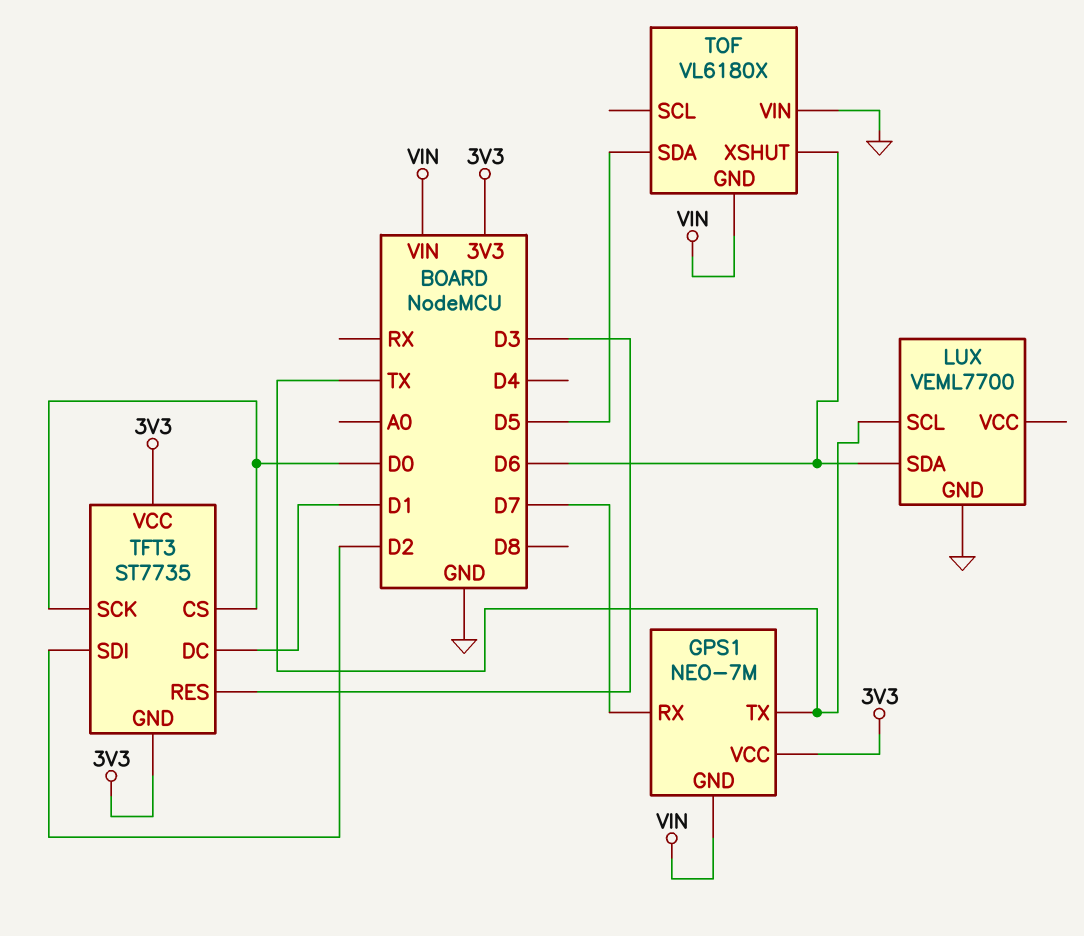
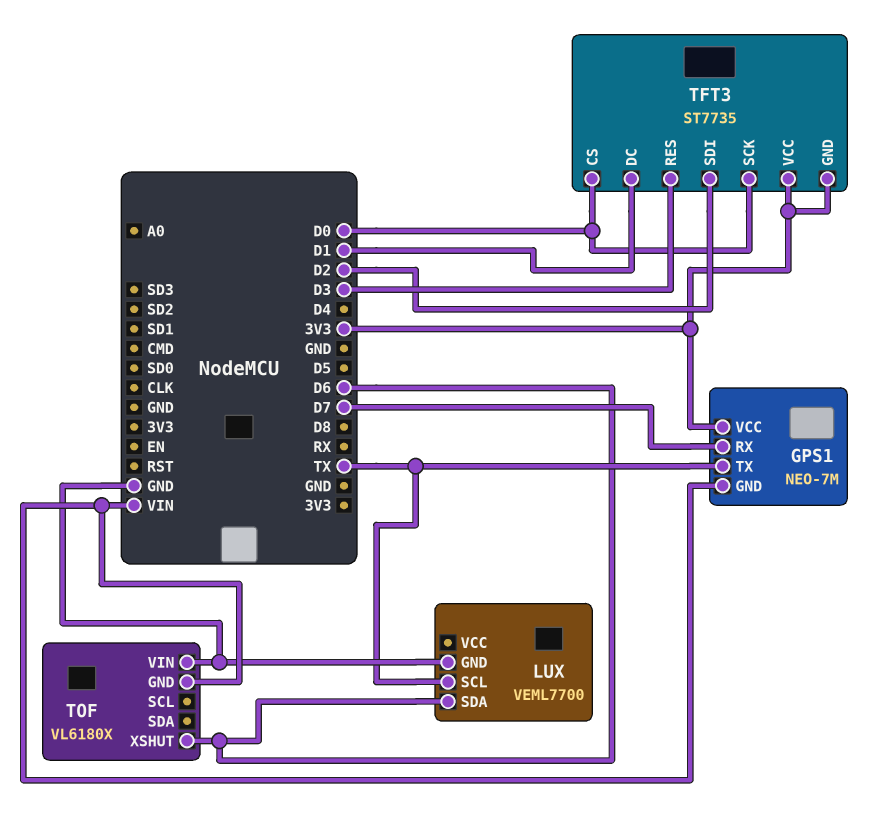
TOF pin SDA: D5 -> none

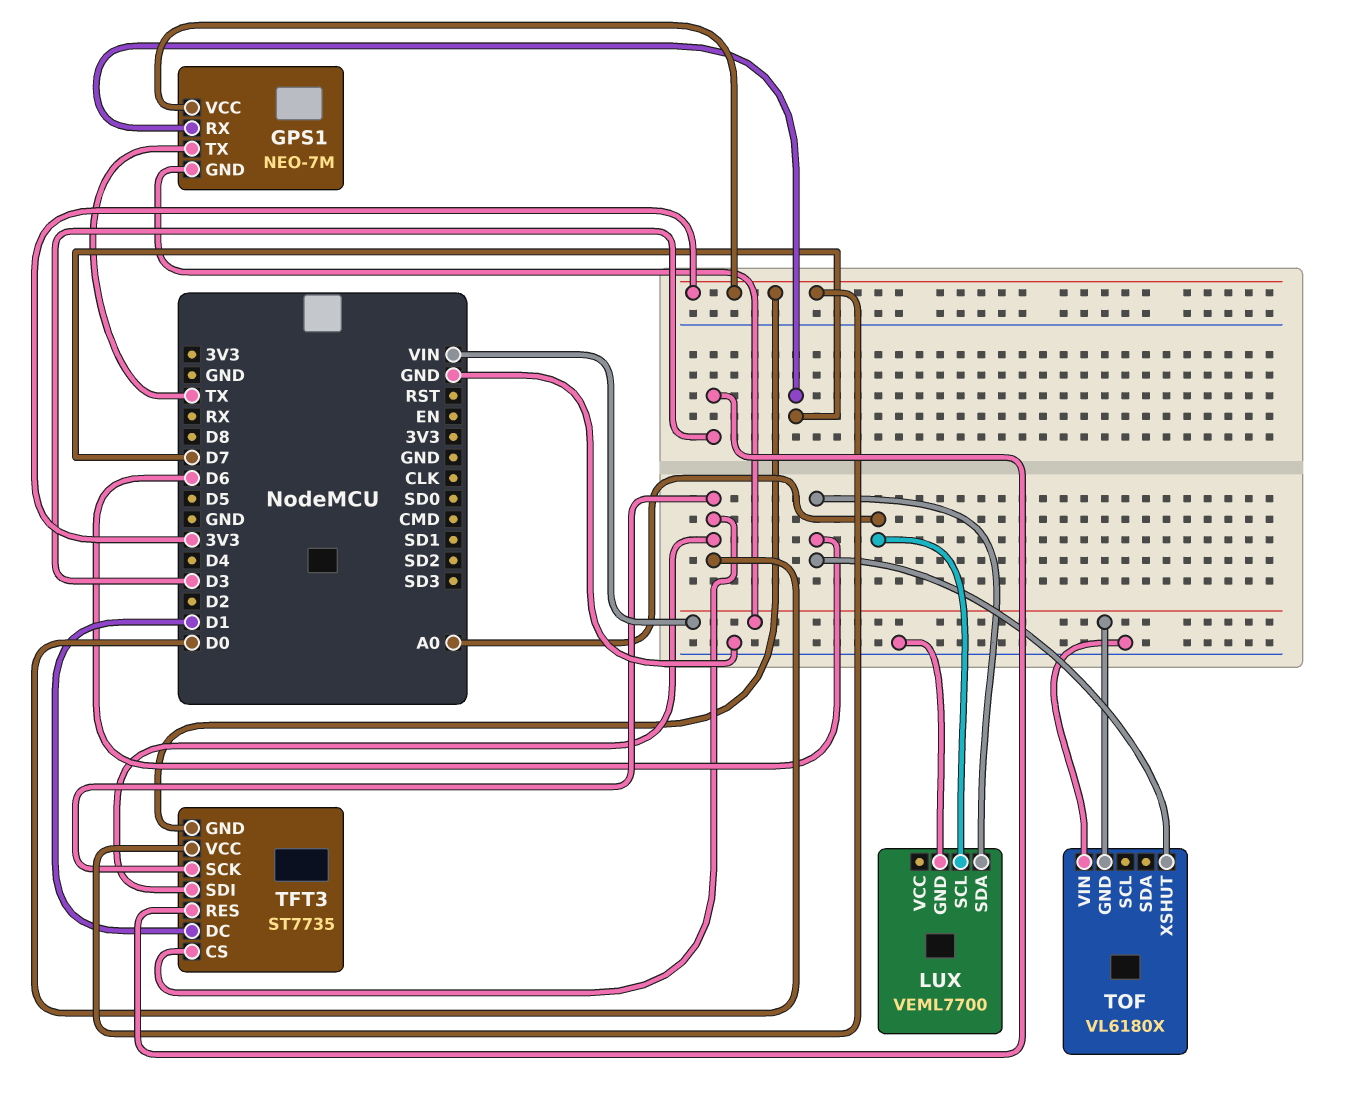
LUX pin SCL: TX -> A0
TFT3 pin SDI: D2 -> D0

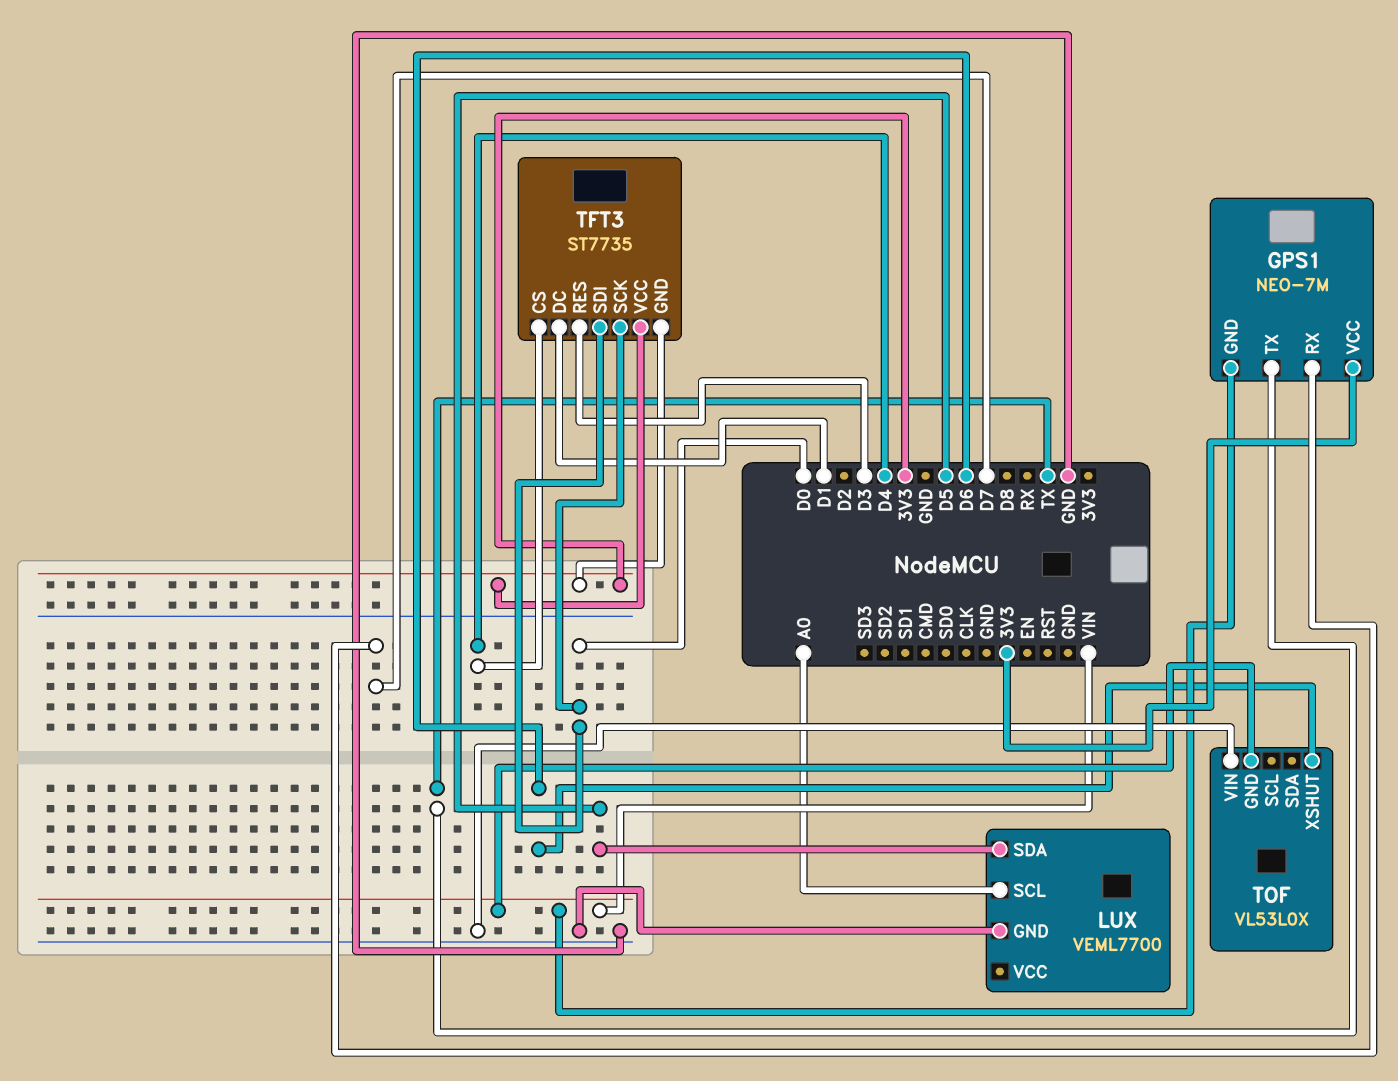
LUX pin SDA: D6 -> D5
TFT3 pin CS: D0 -> D4
TOF: VL6180X -> VL53L0X

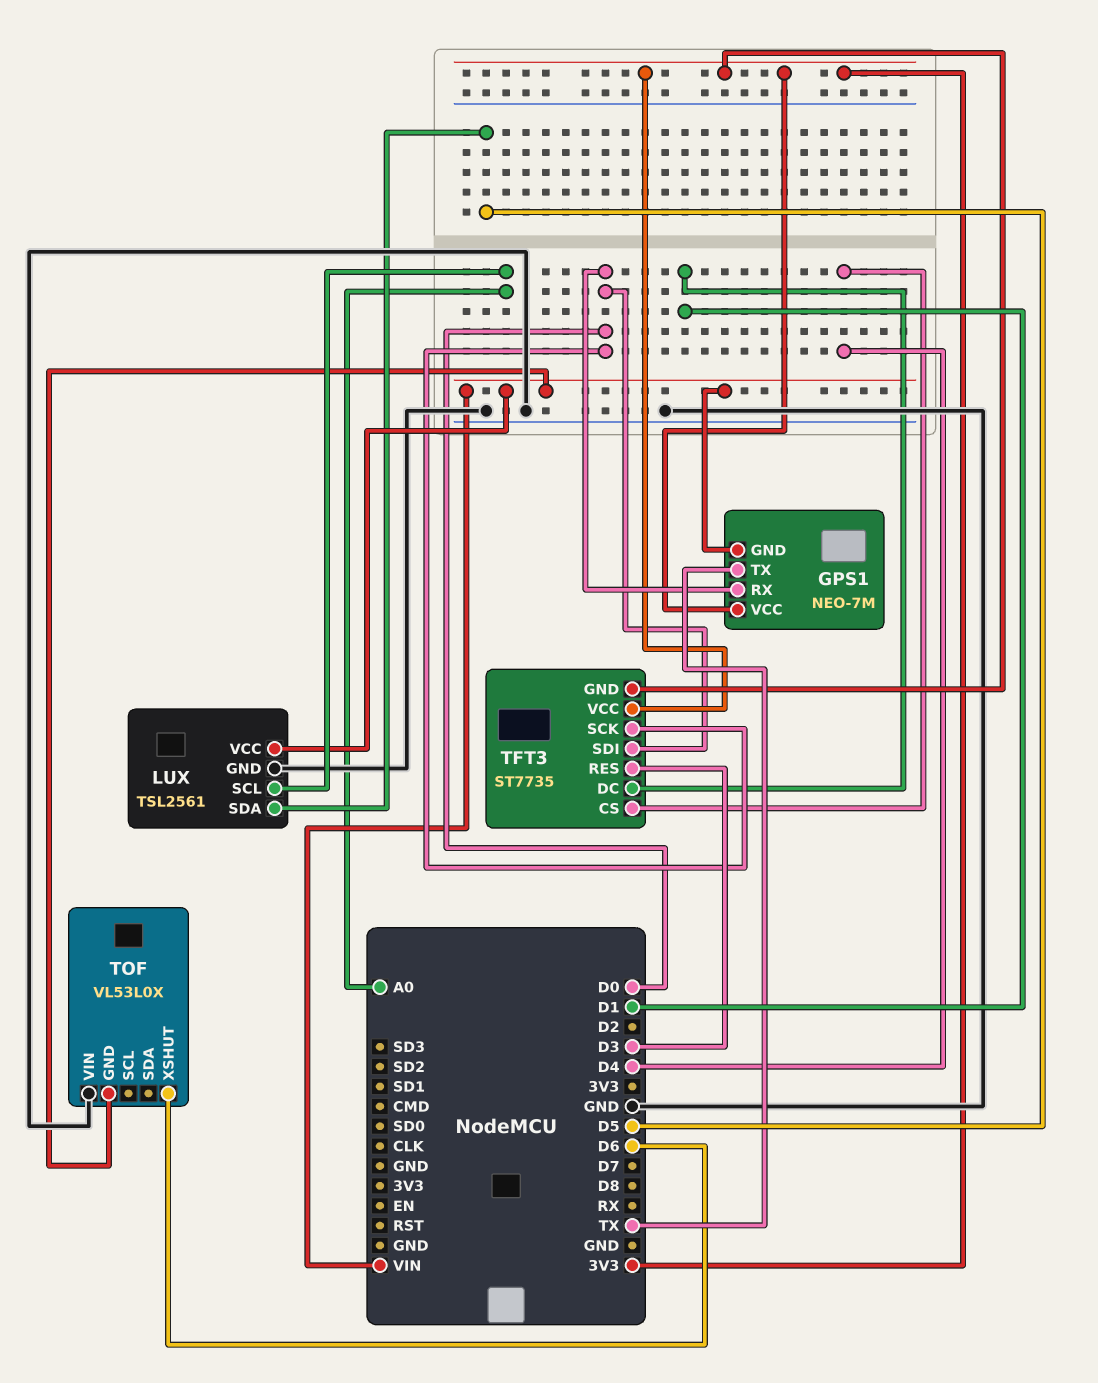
GPS1 pin RX: D7 -> D0
LUX: VEML7700 -> TSL2561
LUX pin VCC: none -> VIN

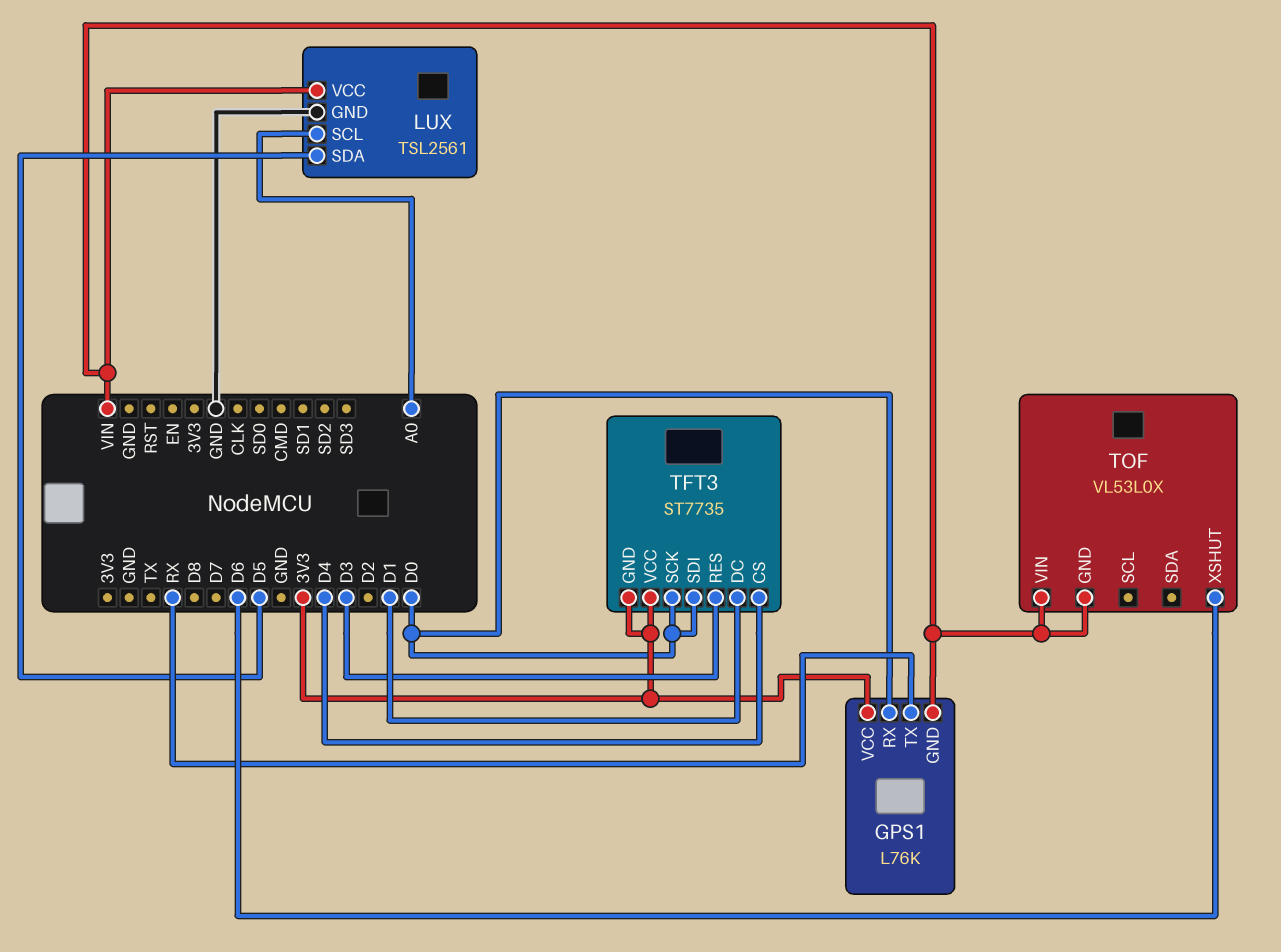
GPS1: NEO-7M -> L76K
GPS1 pin TX: TX -> RX
TOF pin VIN: GND -> VIN

